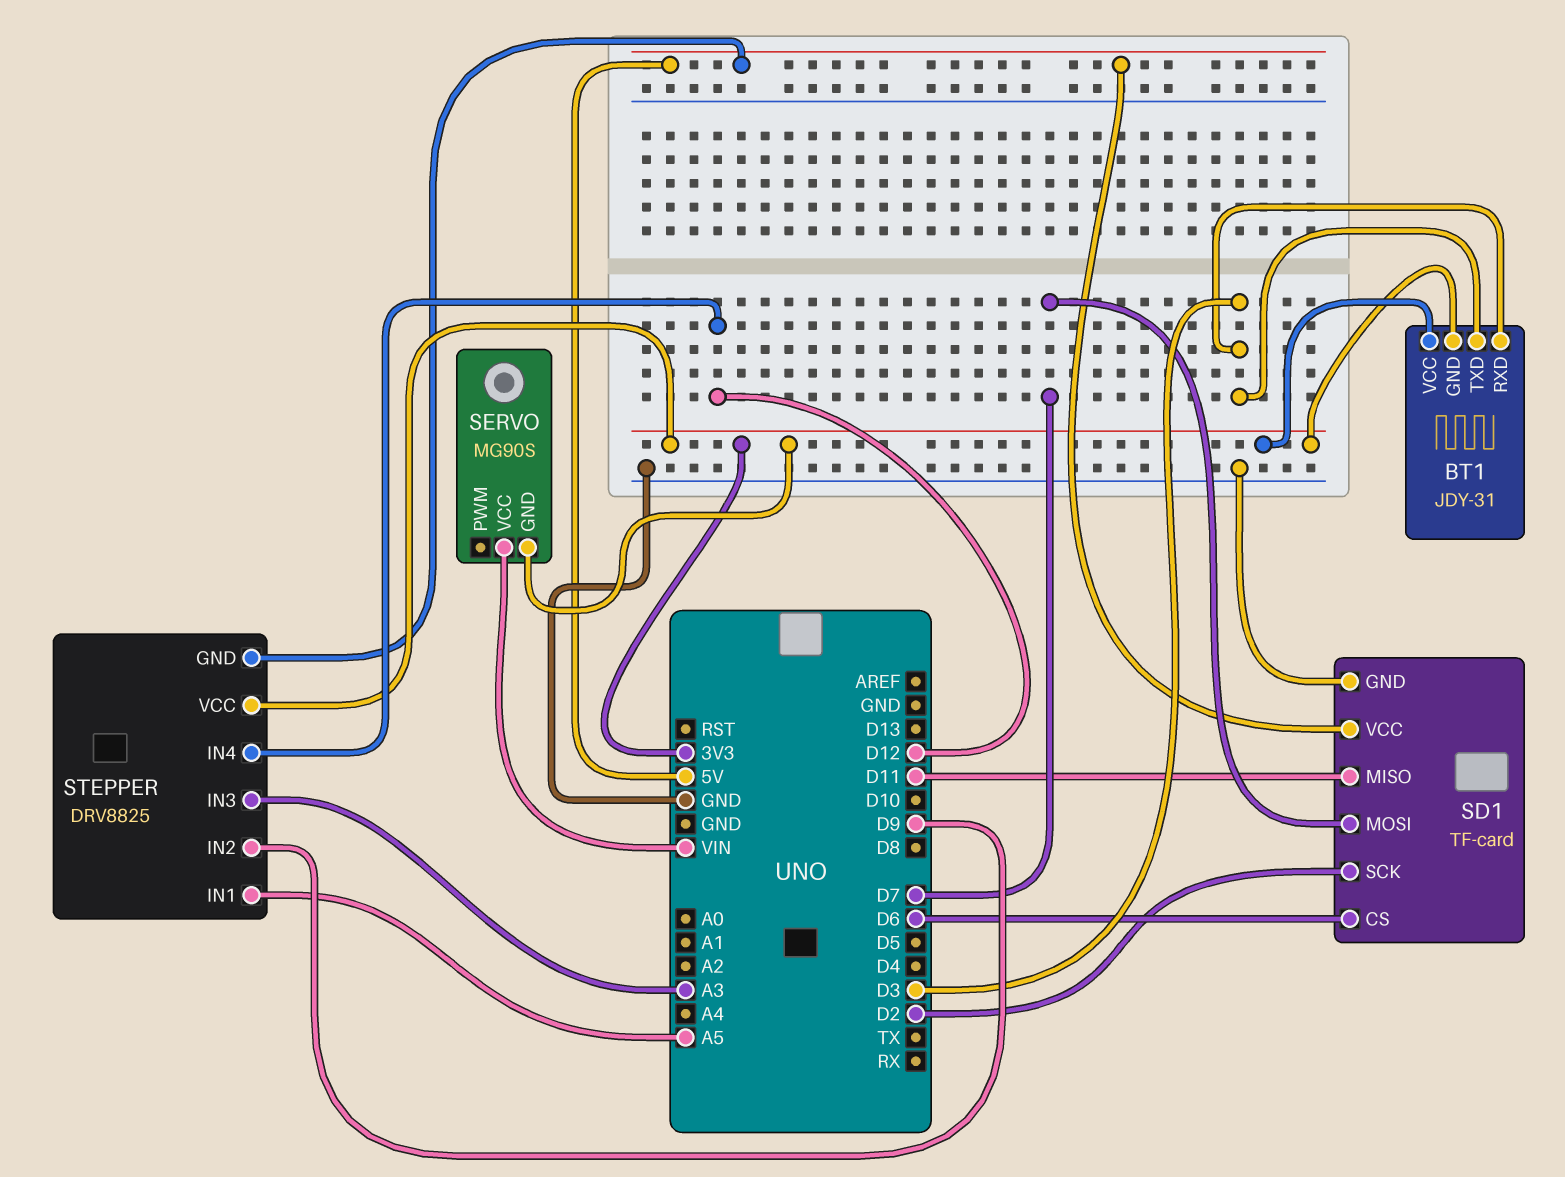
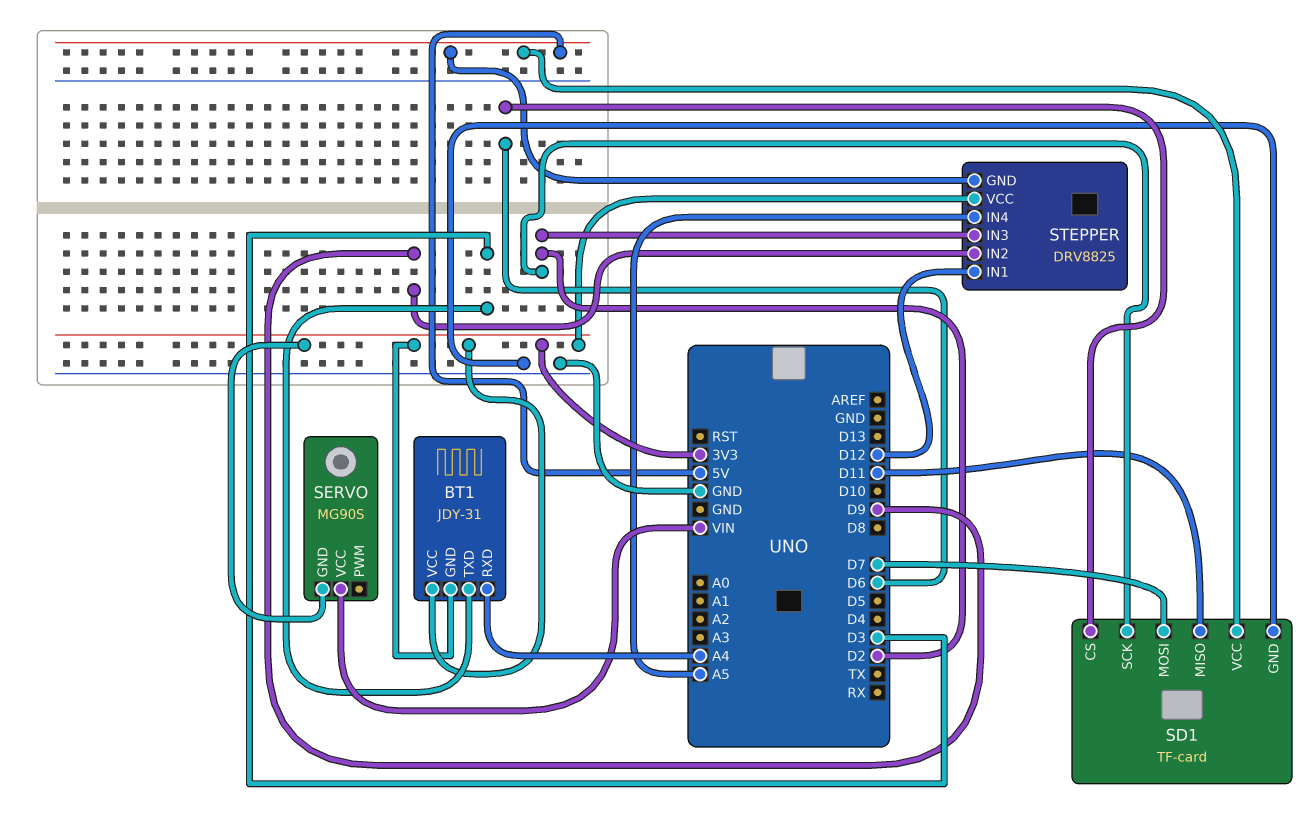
BT1 pin RXD: D3 -> A4
STEPPER pin IN1: A5 -> D12
STEPPER pin IN3: A3 -> D2
STEPPER pin IN4: D12 -> A5

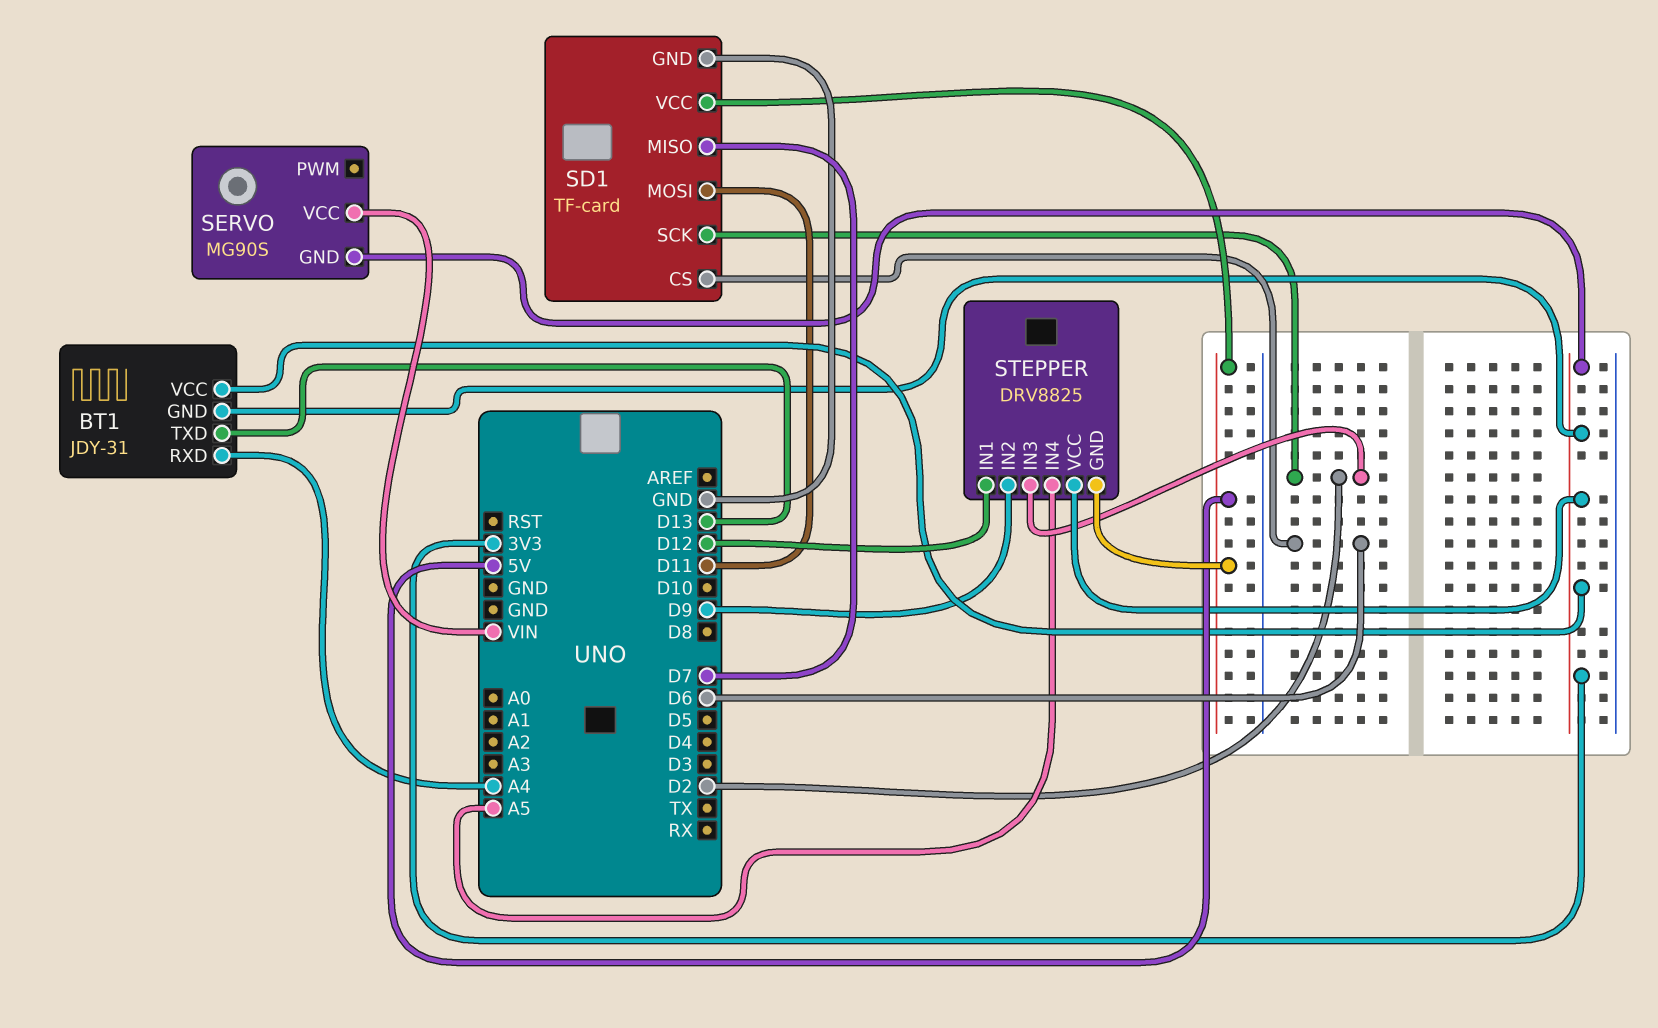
BT1 pin TXD: D3 -> D13
SD1 pin MISO: D11 -> D7
SD1 pin MOSI: D7 -> D11

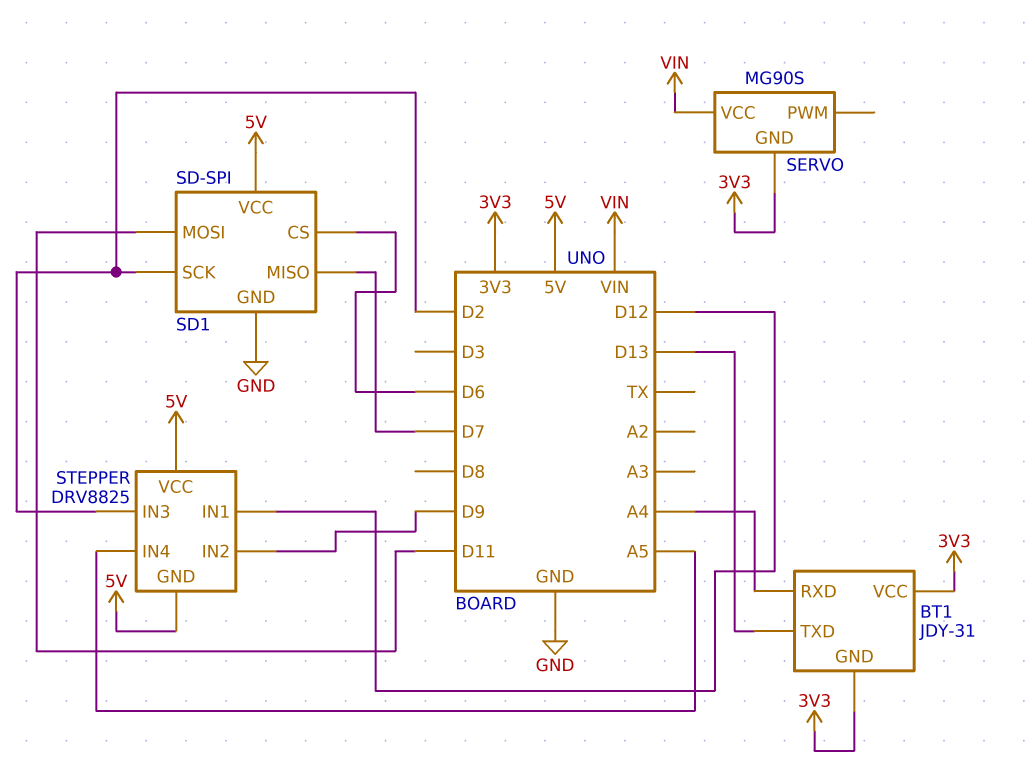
SD1: TF-card -> SD-SPI
STEPPER pin VCC: 3V3 -> 5V

